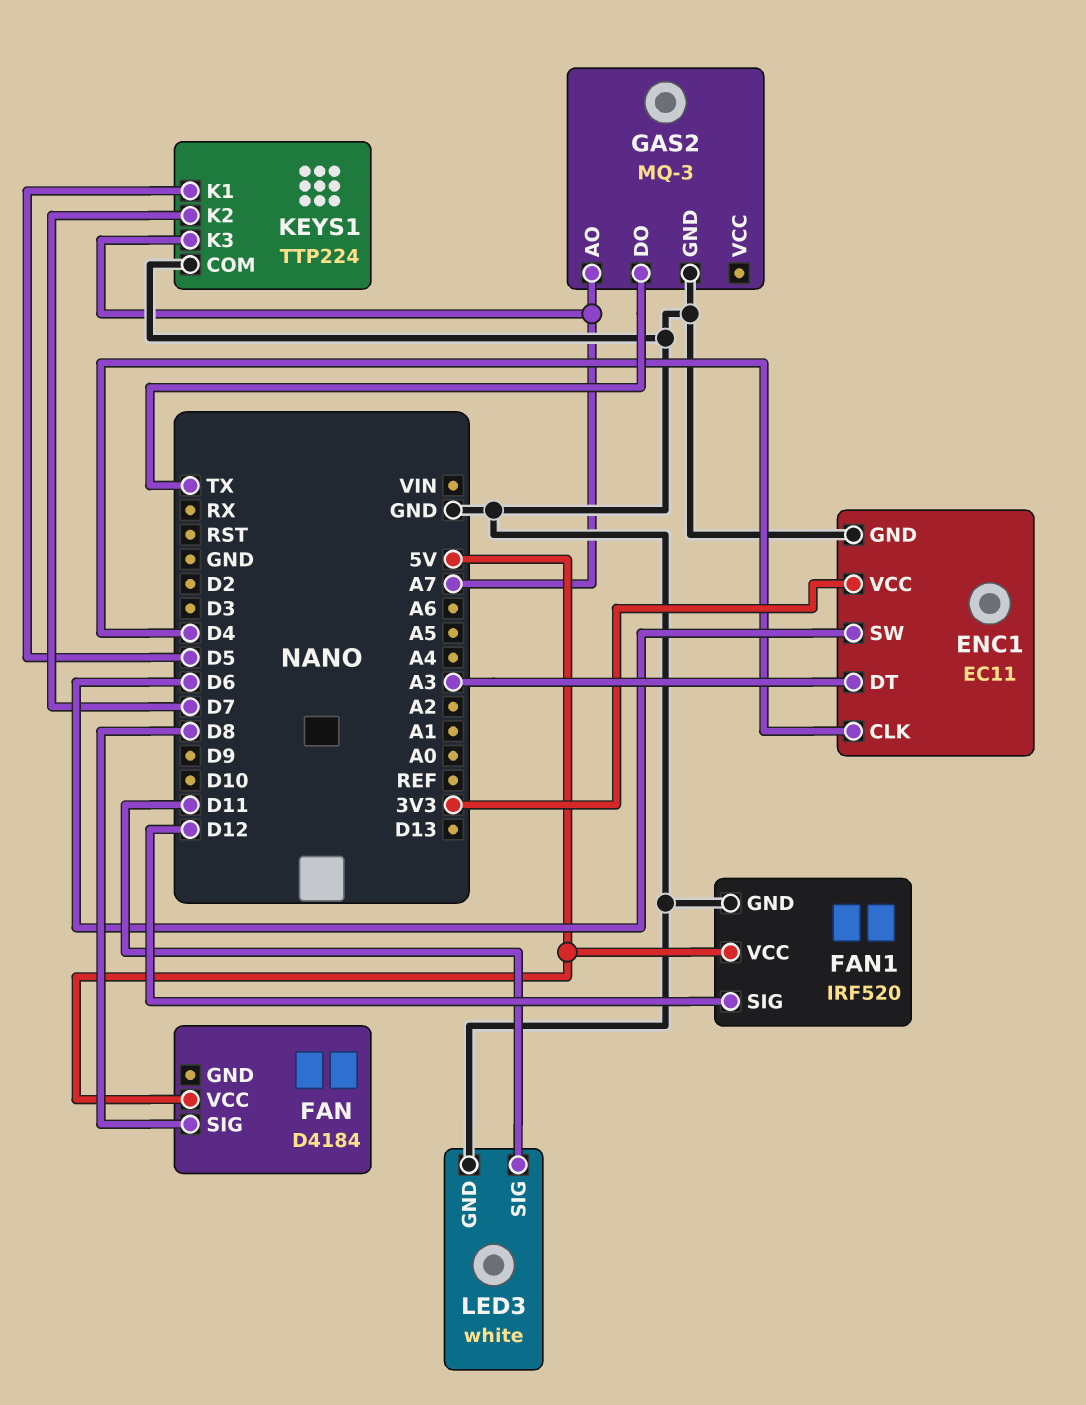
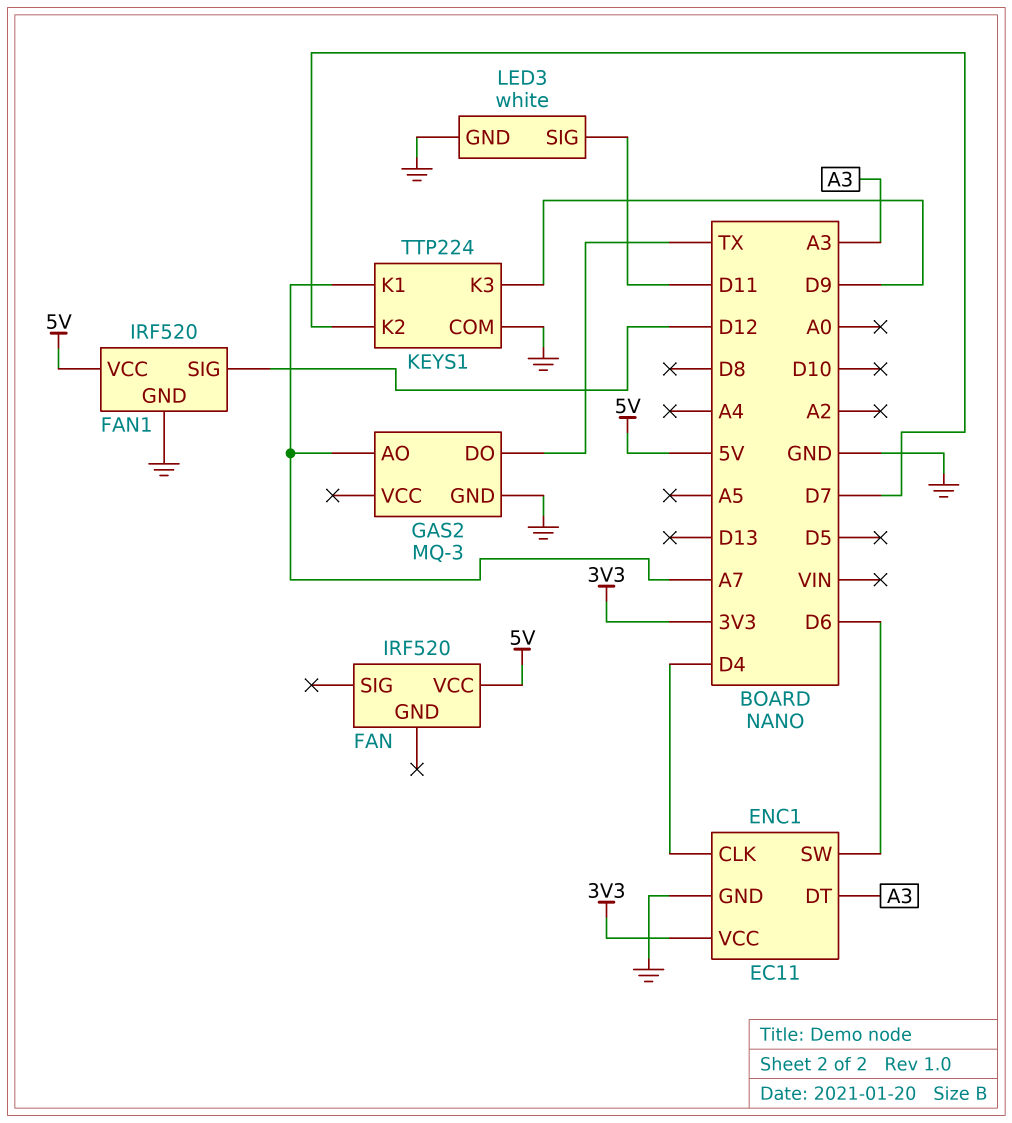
FAN: D4184 -> IRF520
FAN pin SIG: D8 -> none
KEYS1 pin K1: D5 -> A7
KEYS1 pin K3: A7 -> D9

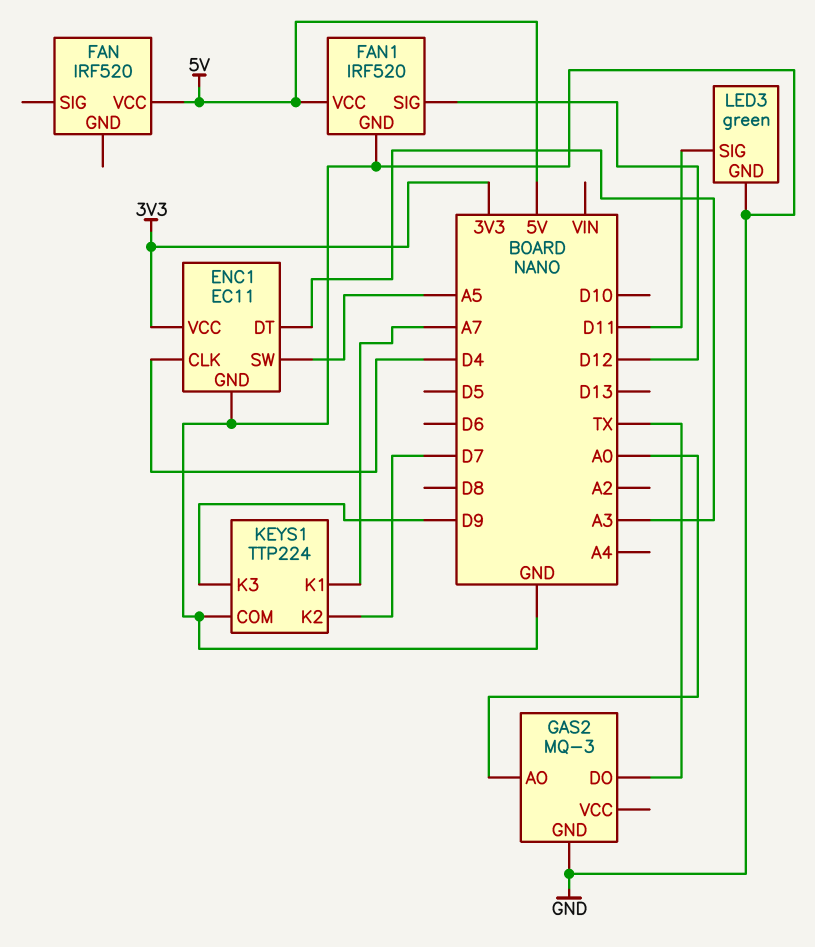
ENC1 pin SW: D6 -> A5
GAS2 pin AO: A7 -> A0
LED3: white -> green

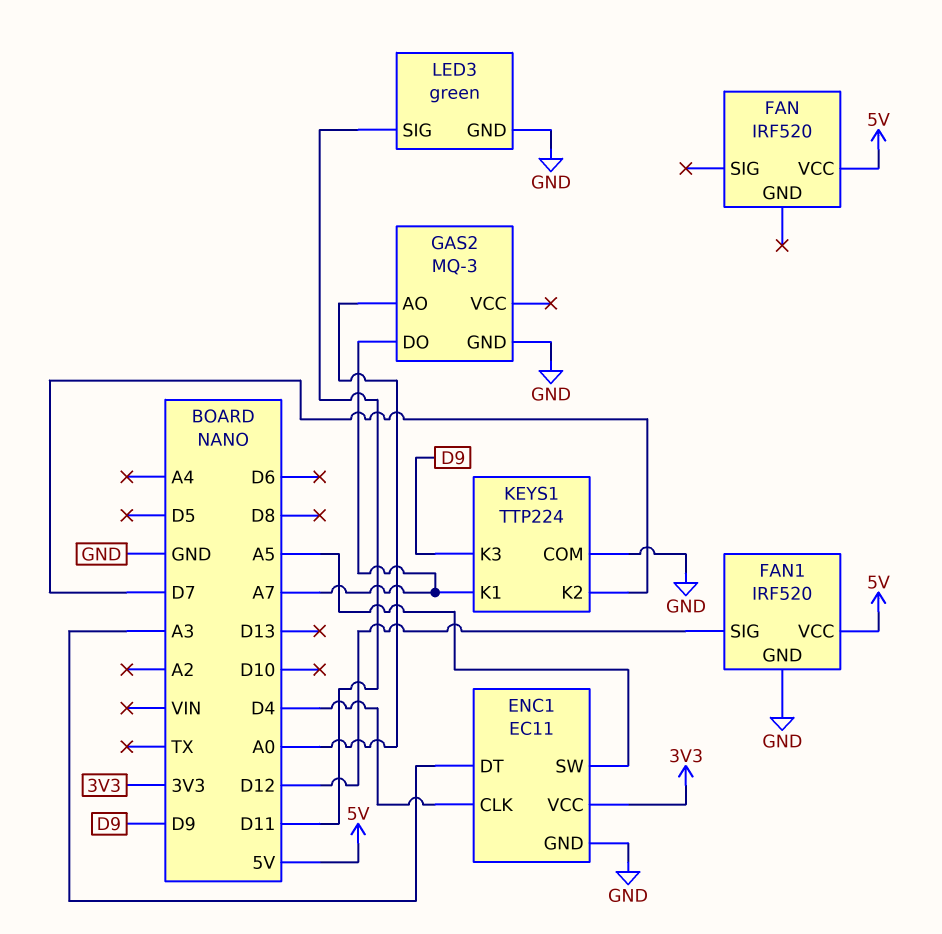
GAS2 pin DO: TX -> A7

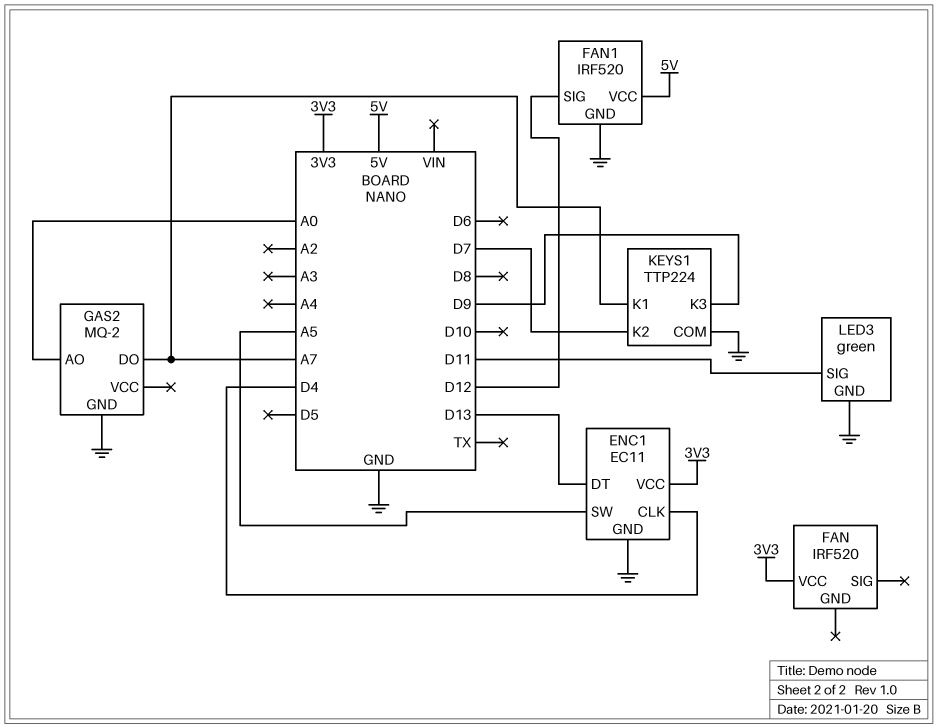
ENC1 pin DT: A3 -> D13
FAN pin VCC: 5V -> 3V3
GAS2: MQ-3 -> MQ-2

